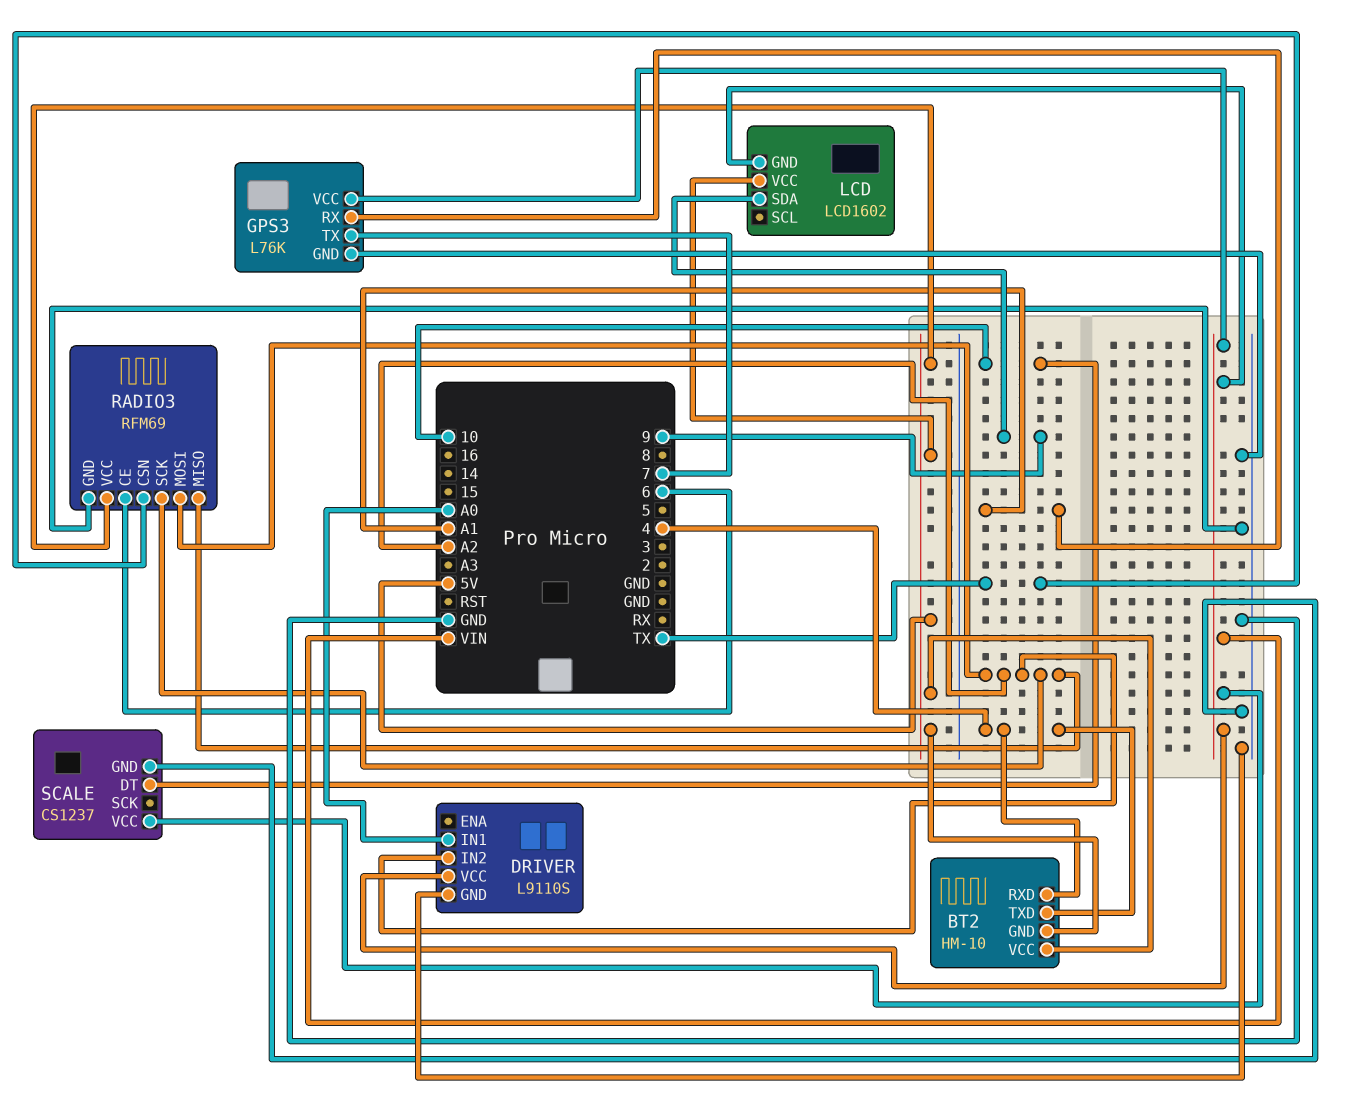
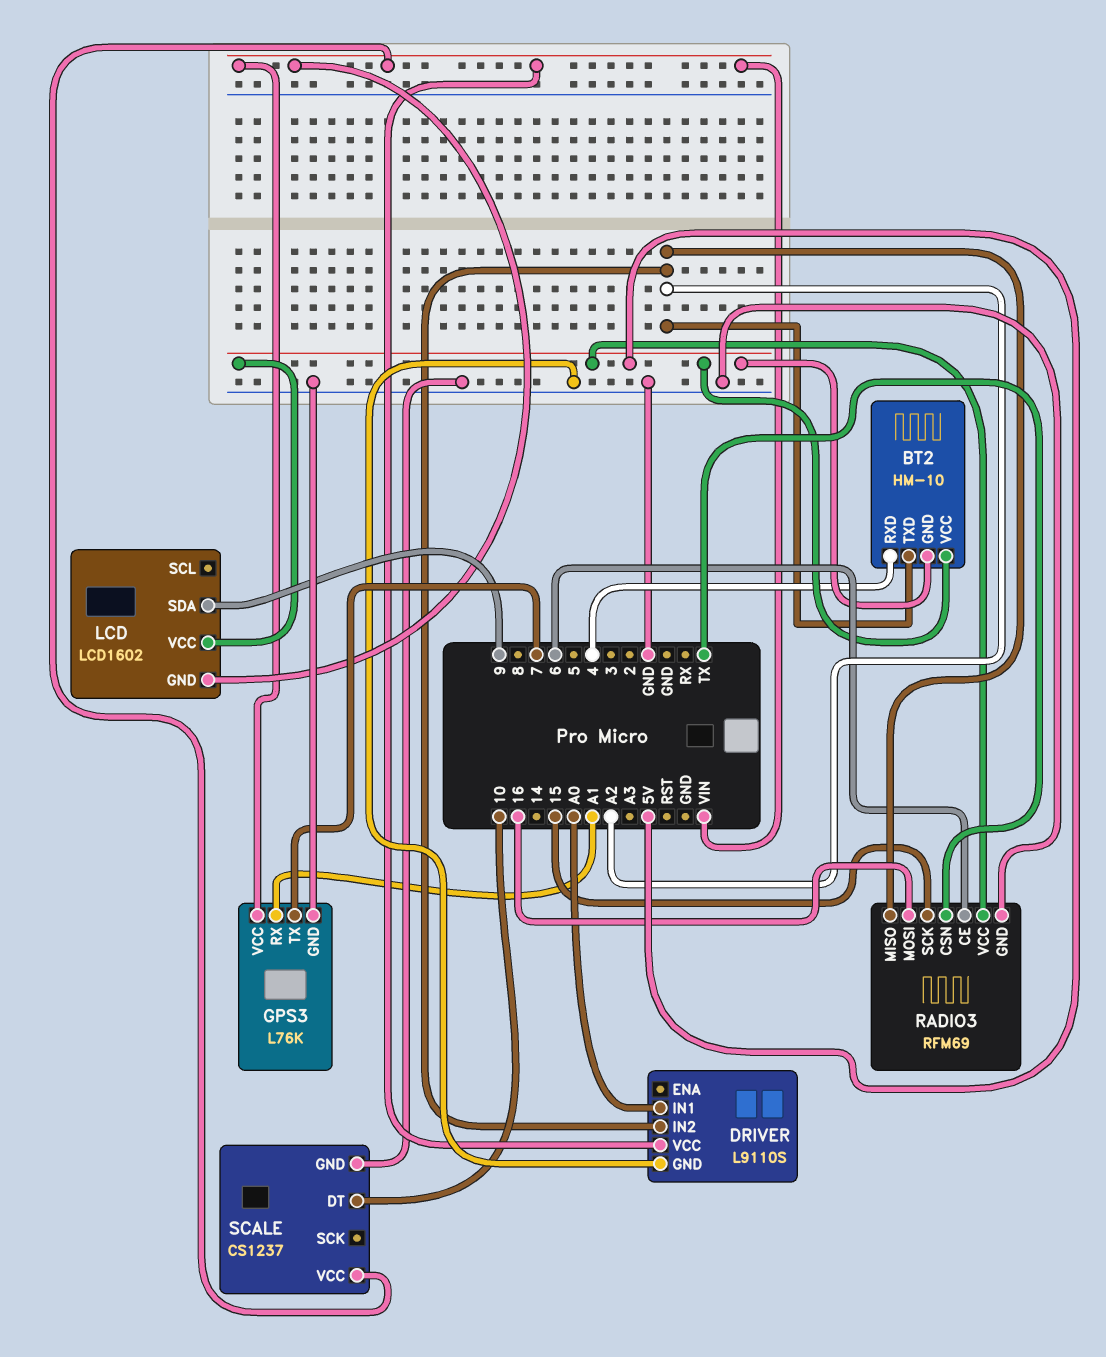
BT2 pin TXD: 4 -> A2
RADIO3 pin MOSI: A2 -> 16
RADIO3 pin SCK: A2 -> 15

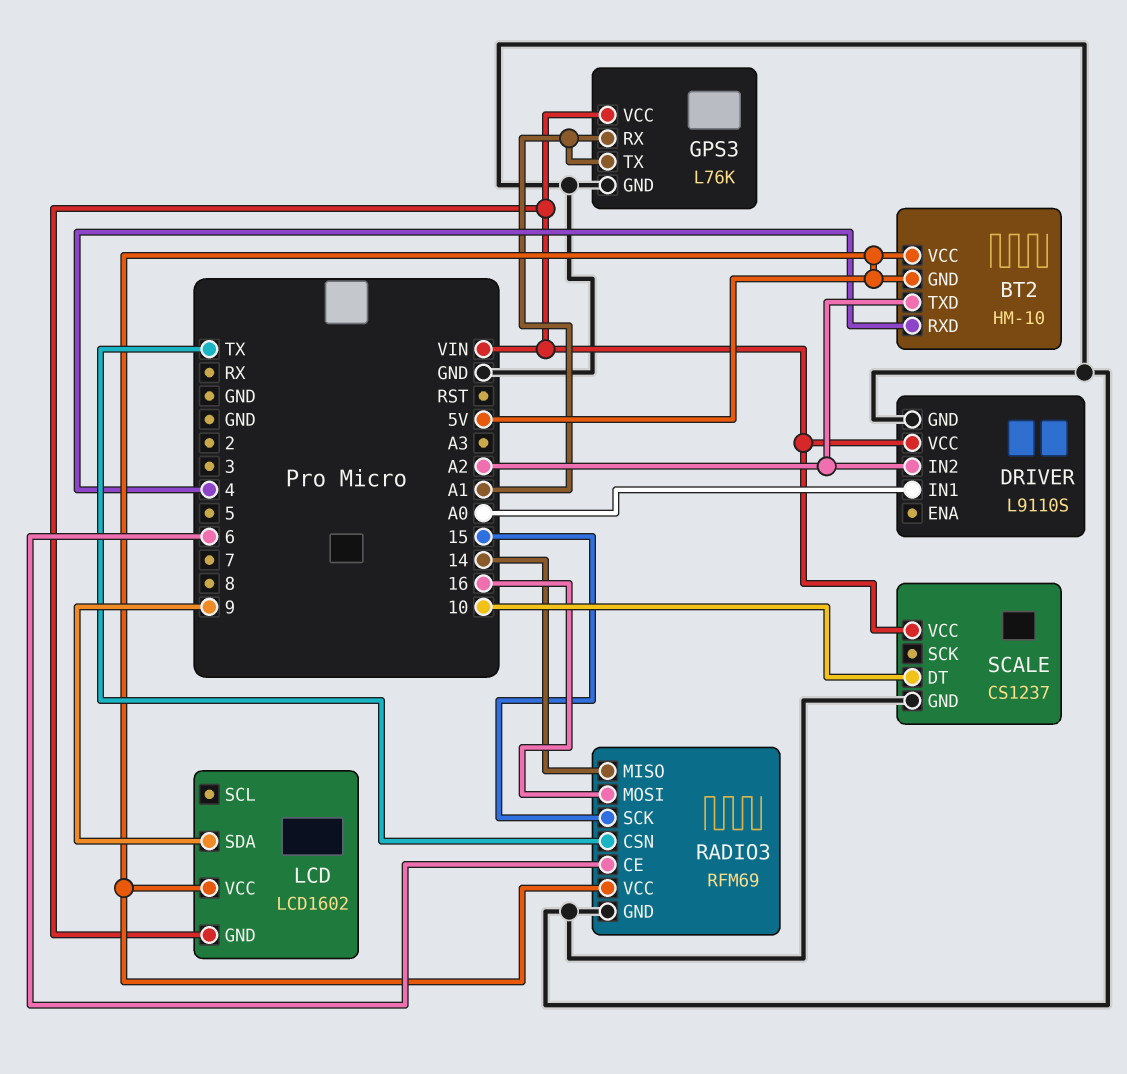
GPS3 pin TX: 7 -> A1
RADIO3 pin MISO: A2 -> 14

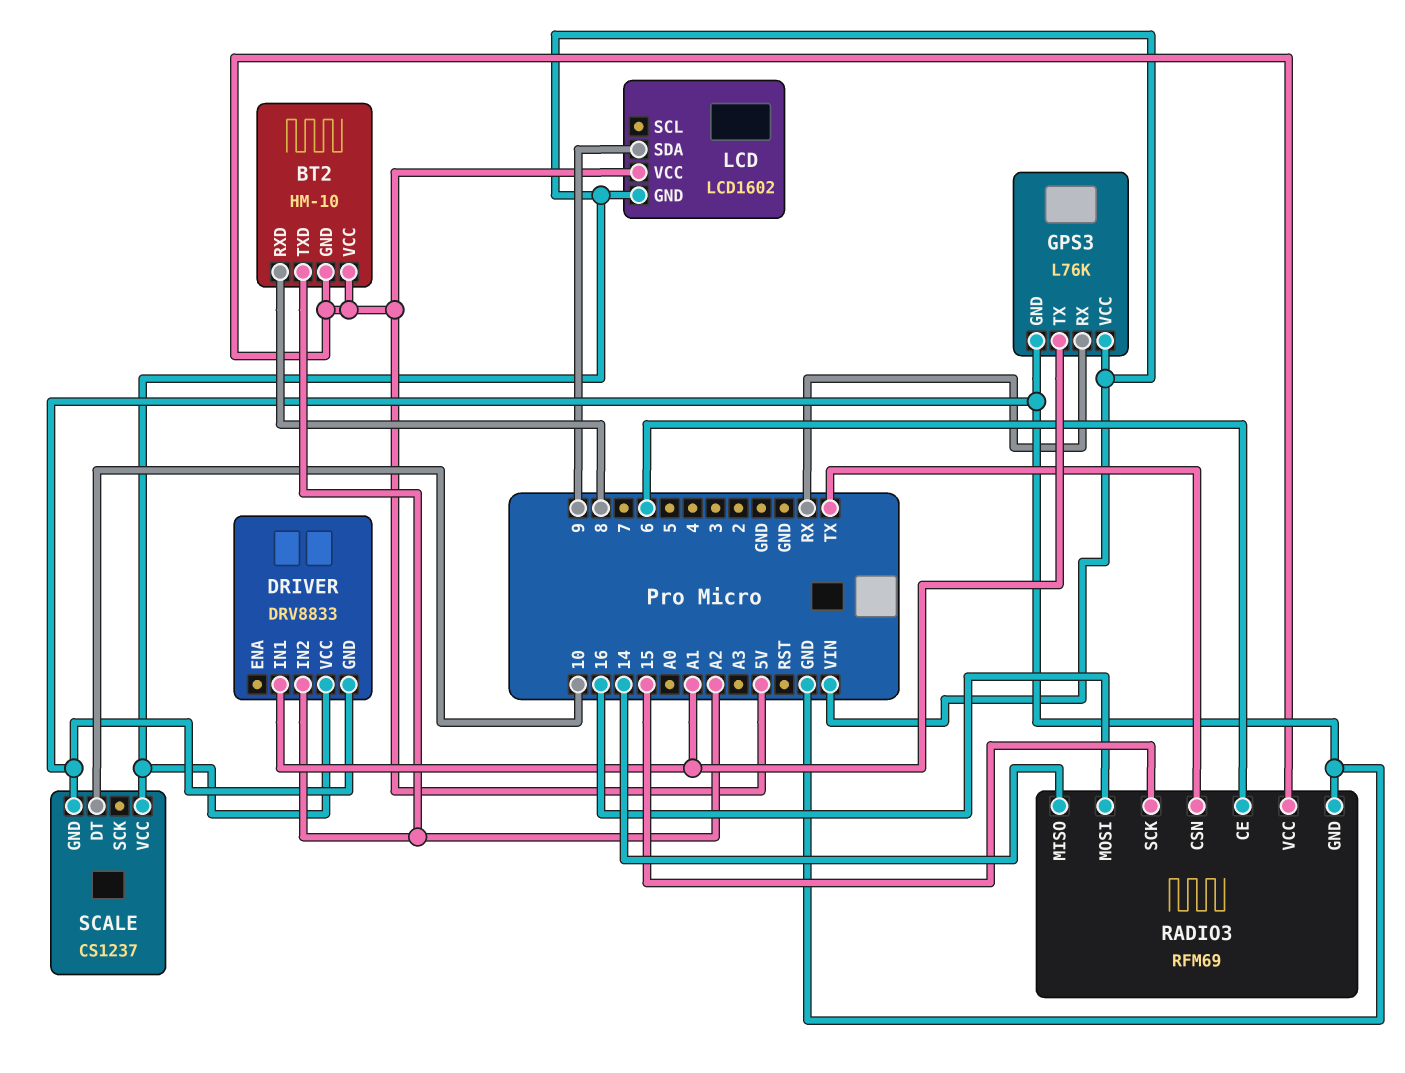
BT2 pin RXD: 4 -> 8
DRIVER: L9110S -> DRV8833
DRIVER pin IN1: A0 -> A1
GPS3 pin RX: A1 -> RX

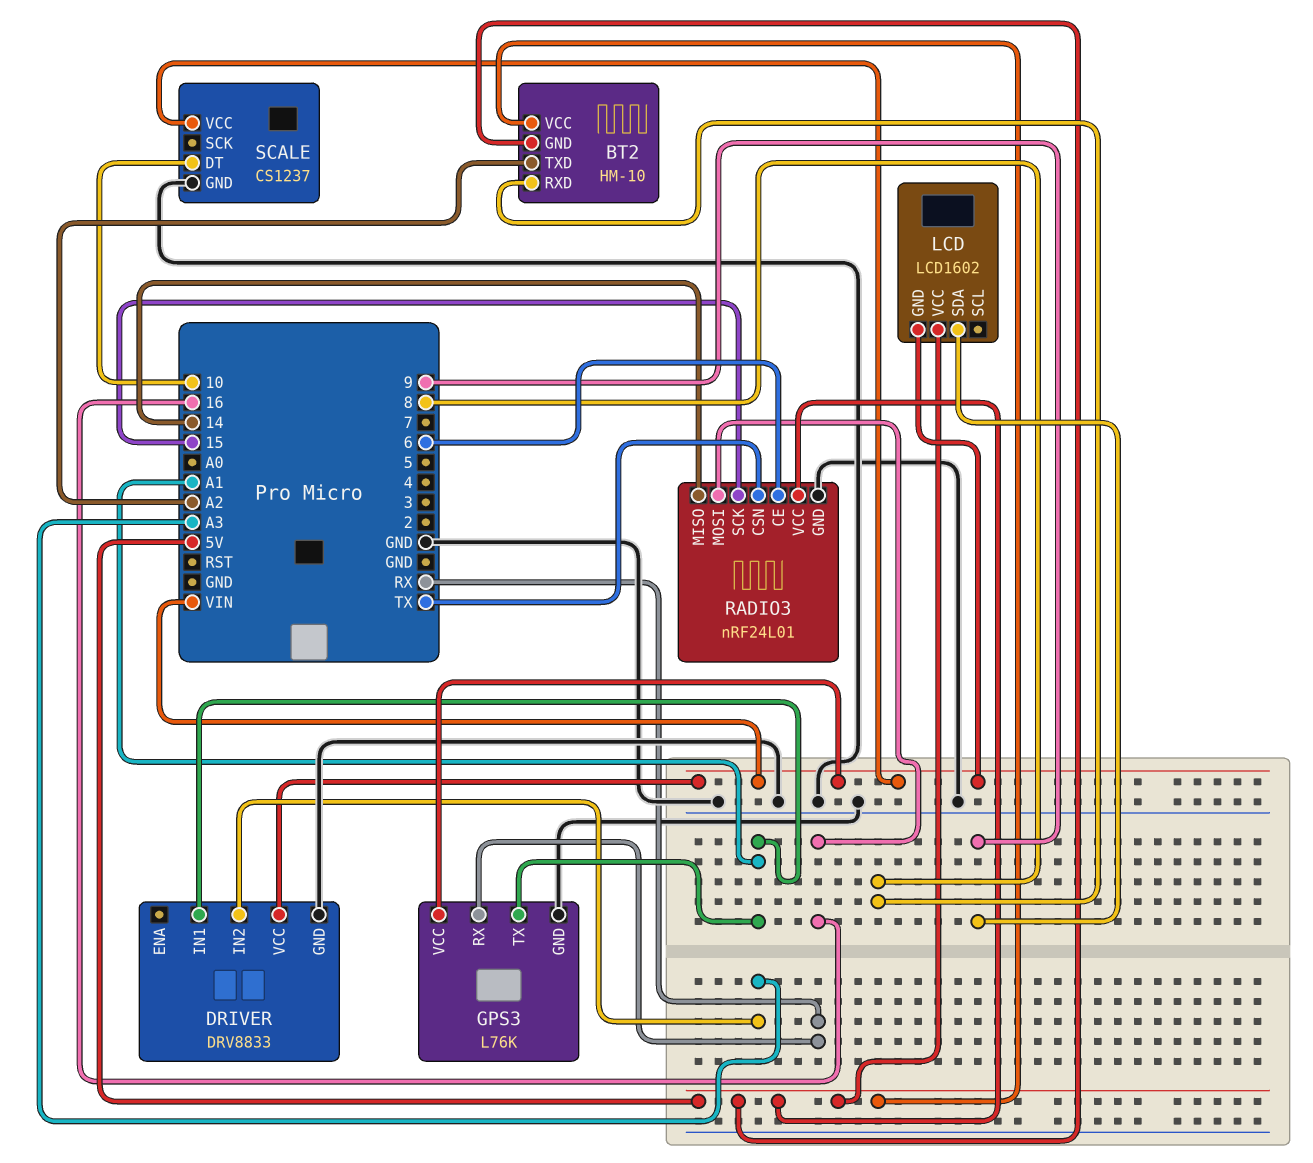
DRIVER pin IN2: A2 -> A3
RADIO3: RFM69 -> nRF24L01

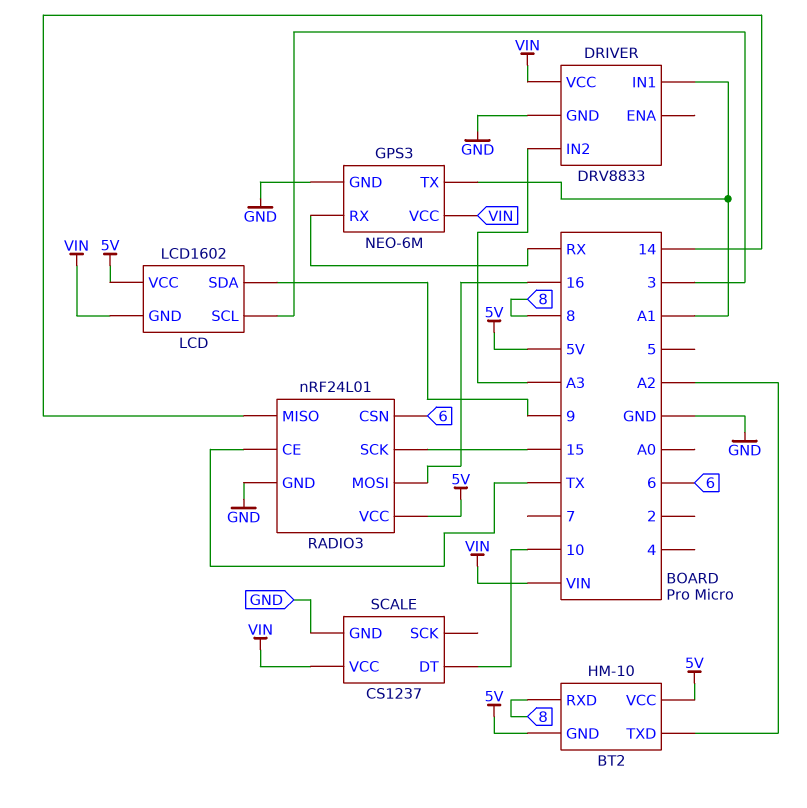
GPS3: L76K -> NEO-6M
LCD pin SCL: none -> 3
RADIO3 pin CE: 6 -> TX
RADIO3 pin CSN: TX -> 6

